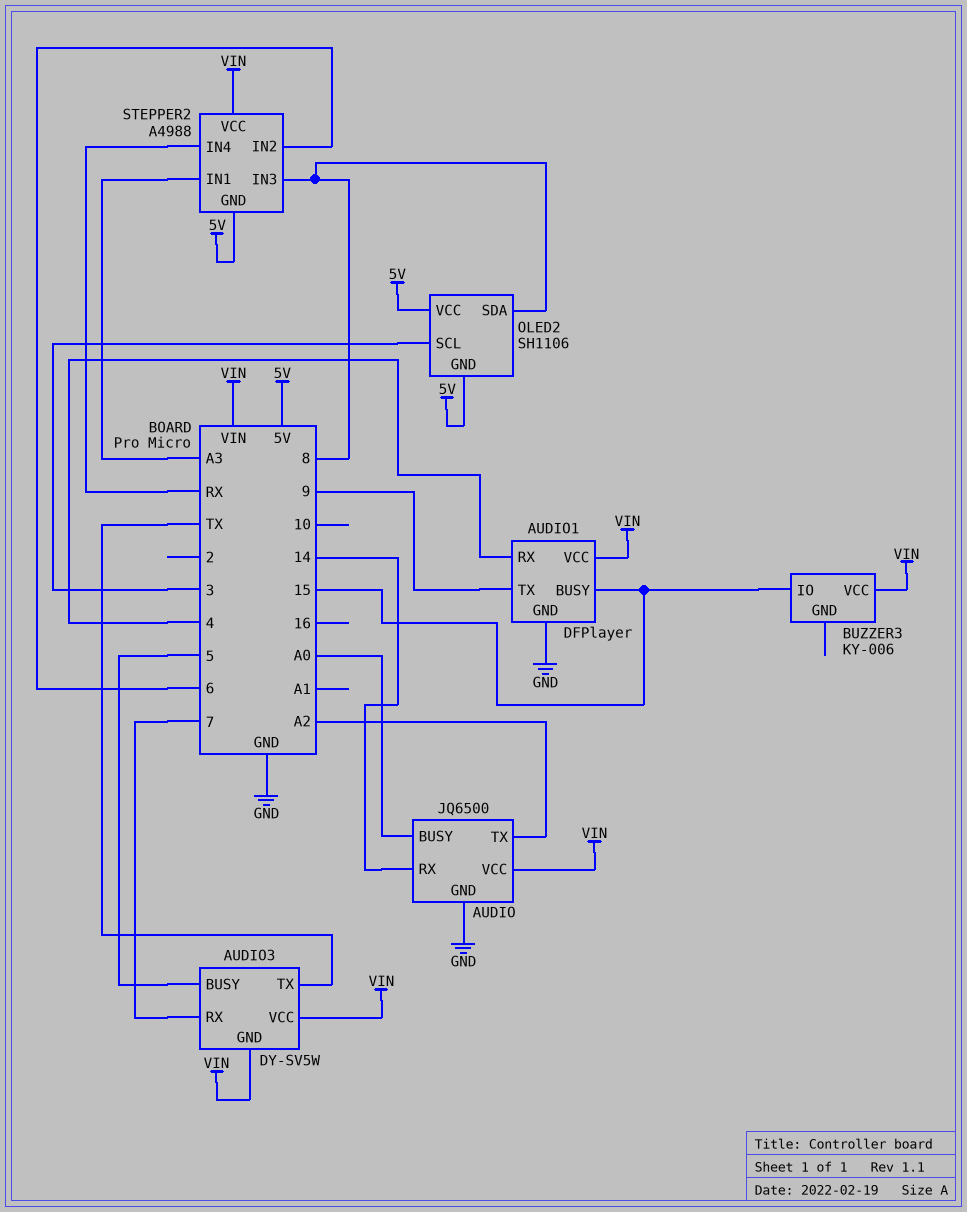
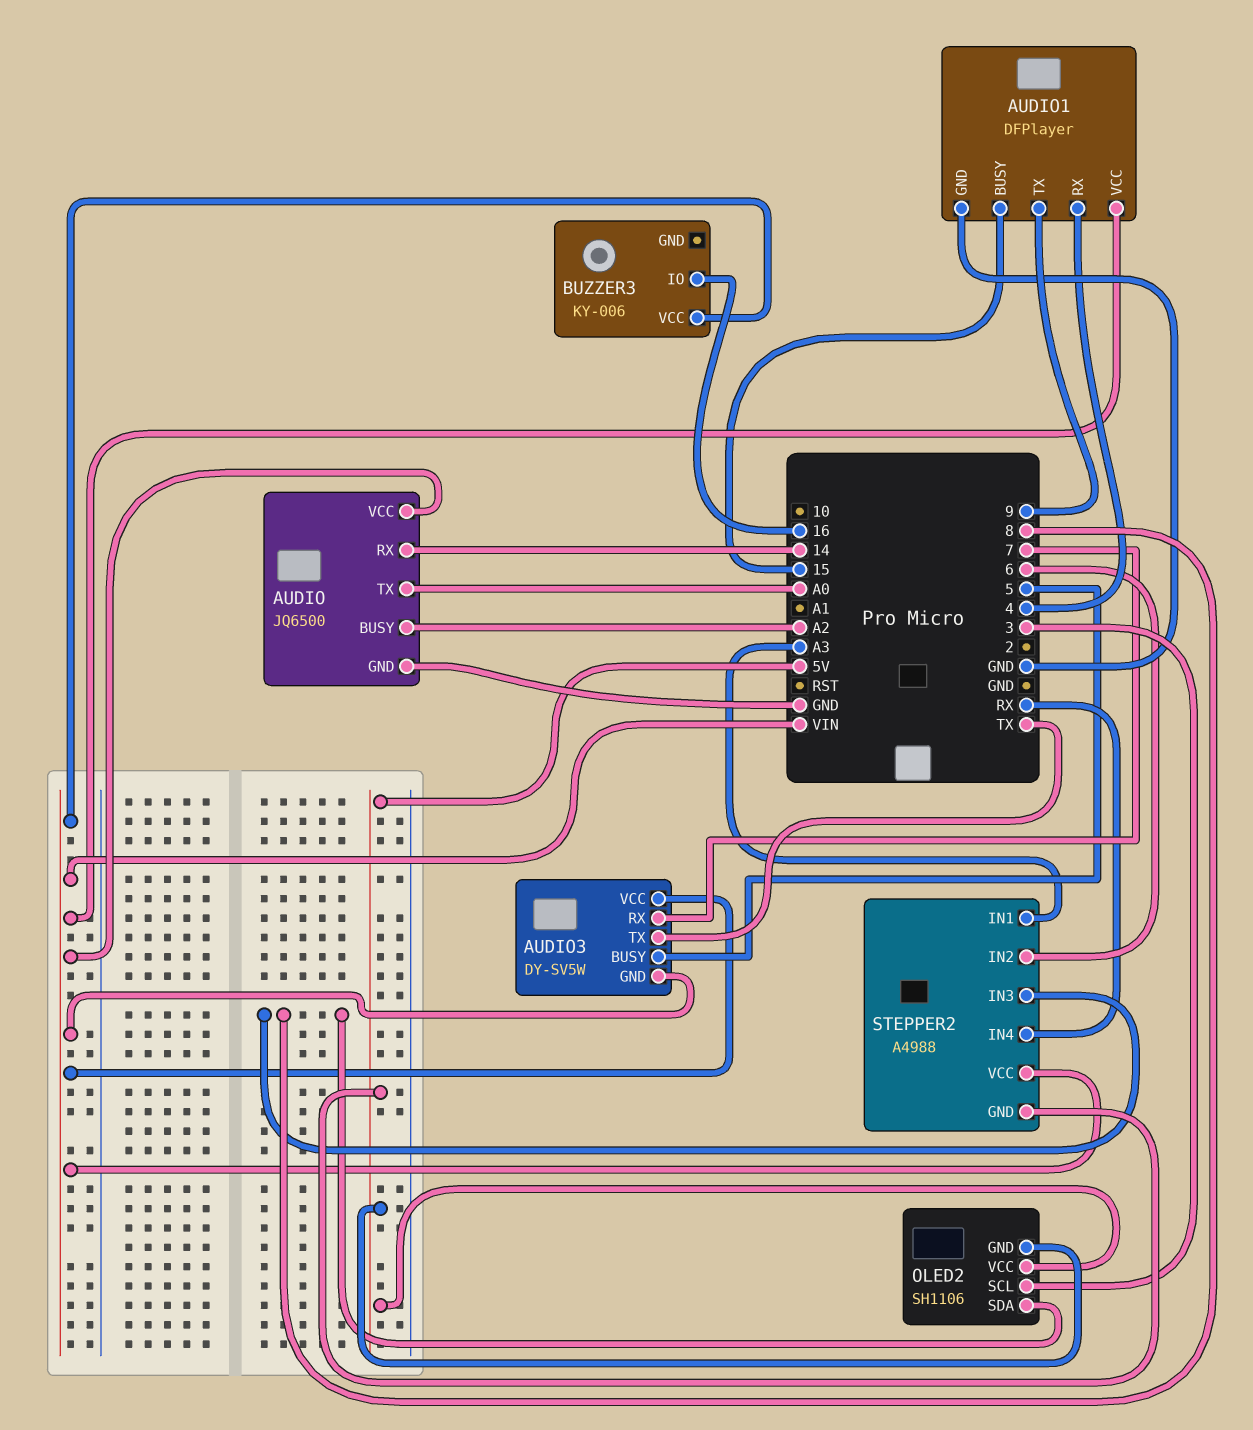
AUDIO pin BUSY: A0 -> A2
AUDIO pin TX: A2 -> A0
BUZZER3 pin IO: 15 -> 16

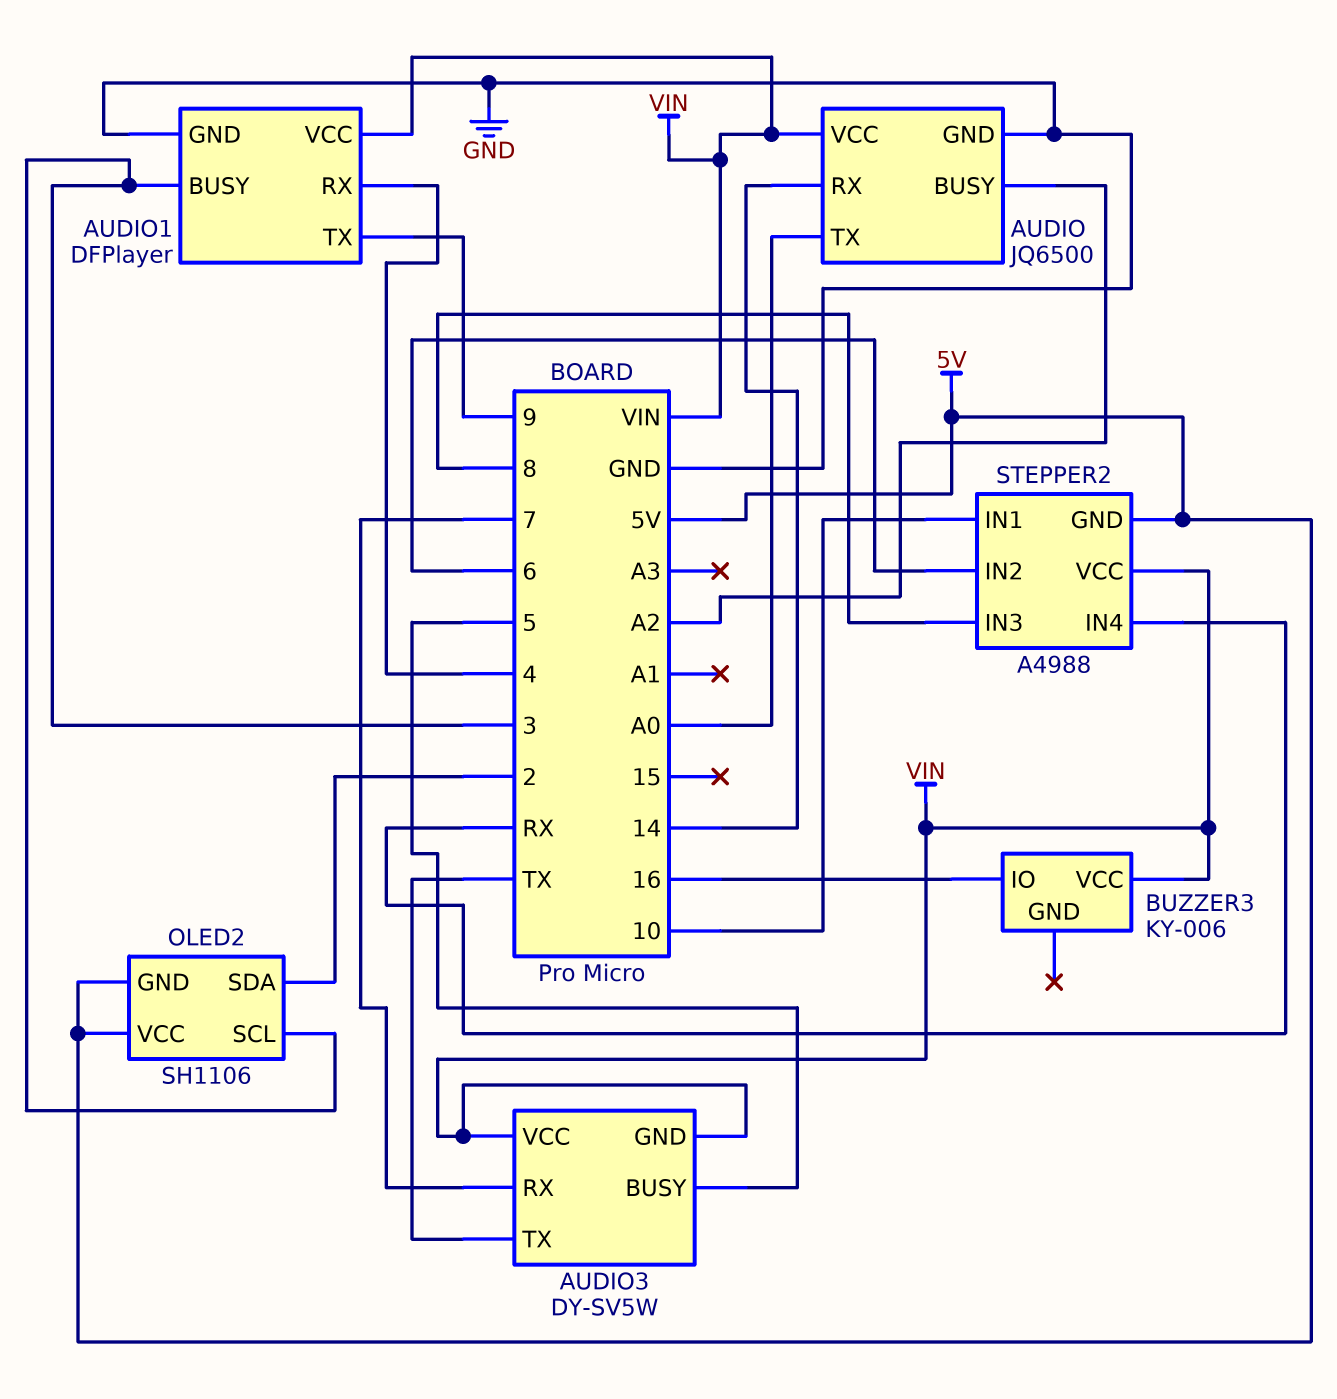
AUDIO1 pin BUSY: 15 -> 3
OLED2 pin SDA: 8 -> 2
STEPPER2 pin IN1: A3 -> 10

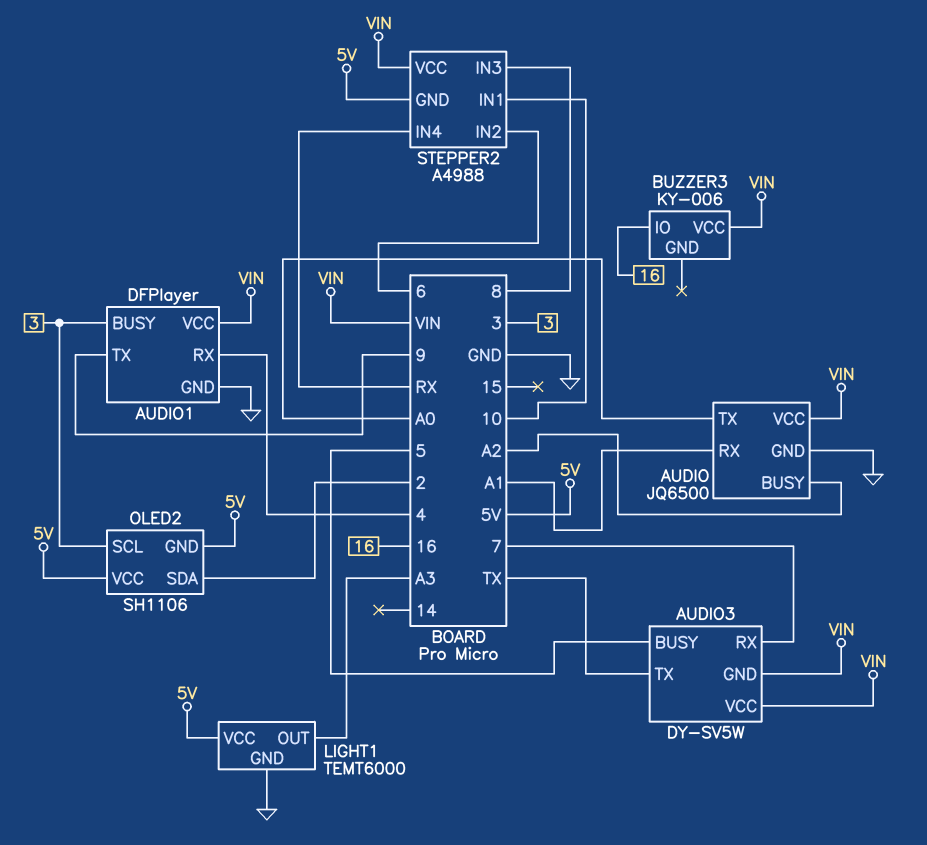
AUDIO pin RX: 14 -> A1
LIGHT1: none -> TEMT6000
LIGHT1 pin GND: none -> GND
LIGHT1 pin OUT: none -> A3
LIGHT1 pin VCC: none -> 5V

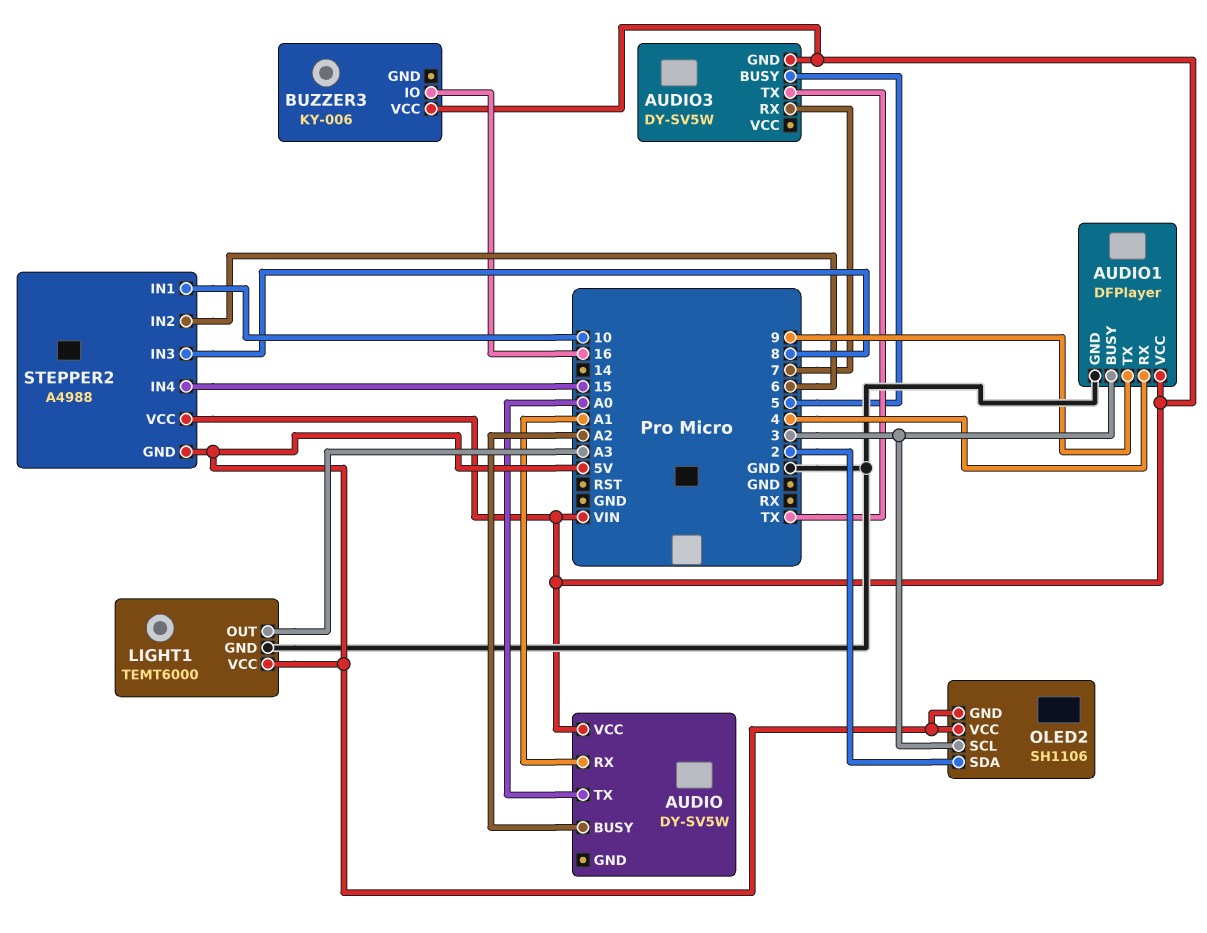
AUDIO: JQ6500 -> DY-SV5W
AUDIO pin GND: GND -> none
AUDIO3 pin VCC: VIN -> none
STEPPER2 pin IN4: RX -> 15

